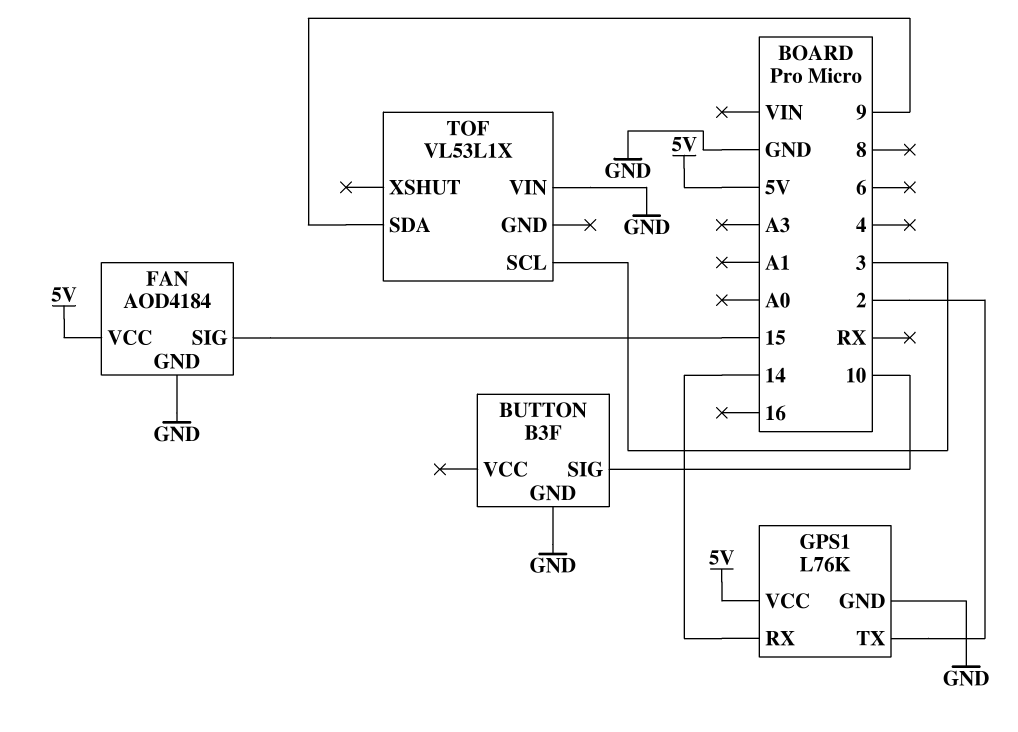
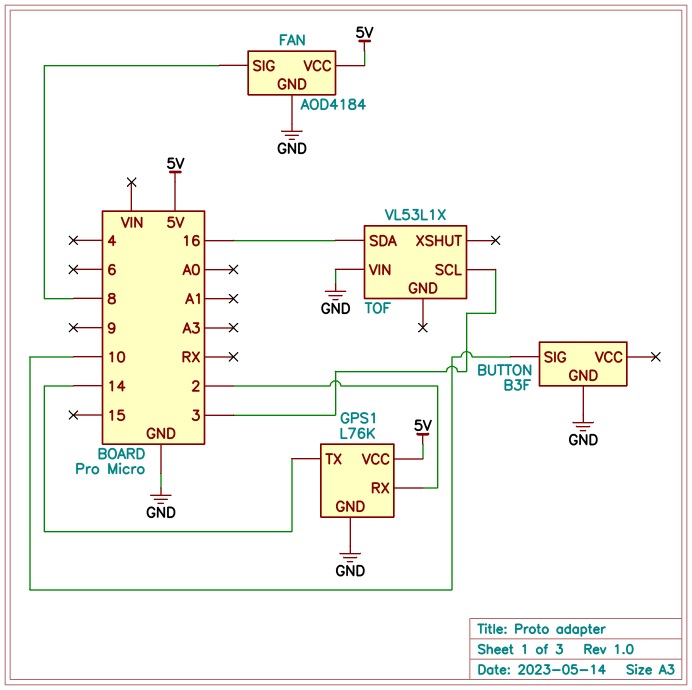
FAN pin SIG: 15 -> 8
GPS1 pin RX: 14 -> 2
GPS1 pin TX: 2 -> 14
TOF pin SDA: 9 -> 16

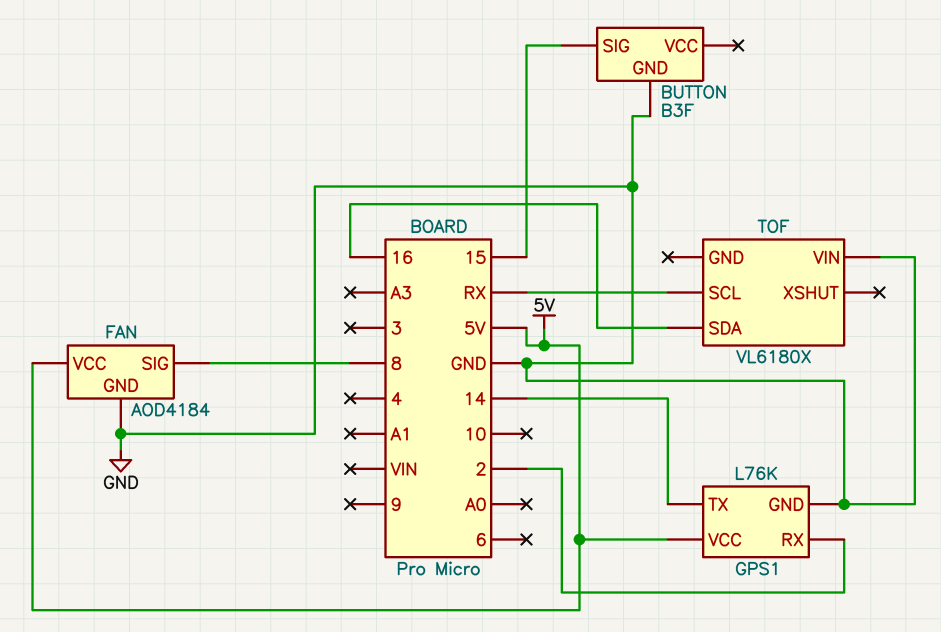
BUTTON pin SIG: 10 -> 15
TOF: VL53L1X -> VL6180X
TOF pin SCL: 3 -> RX

